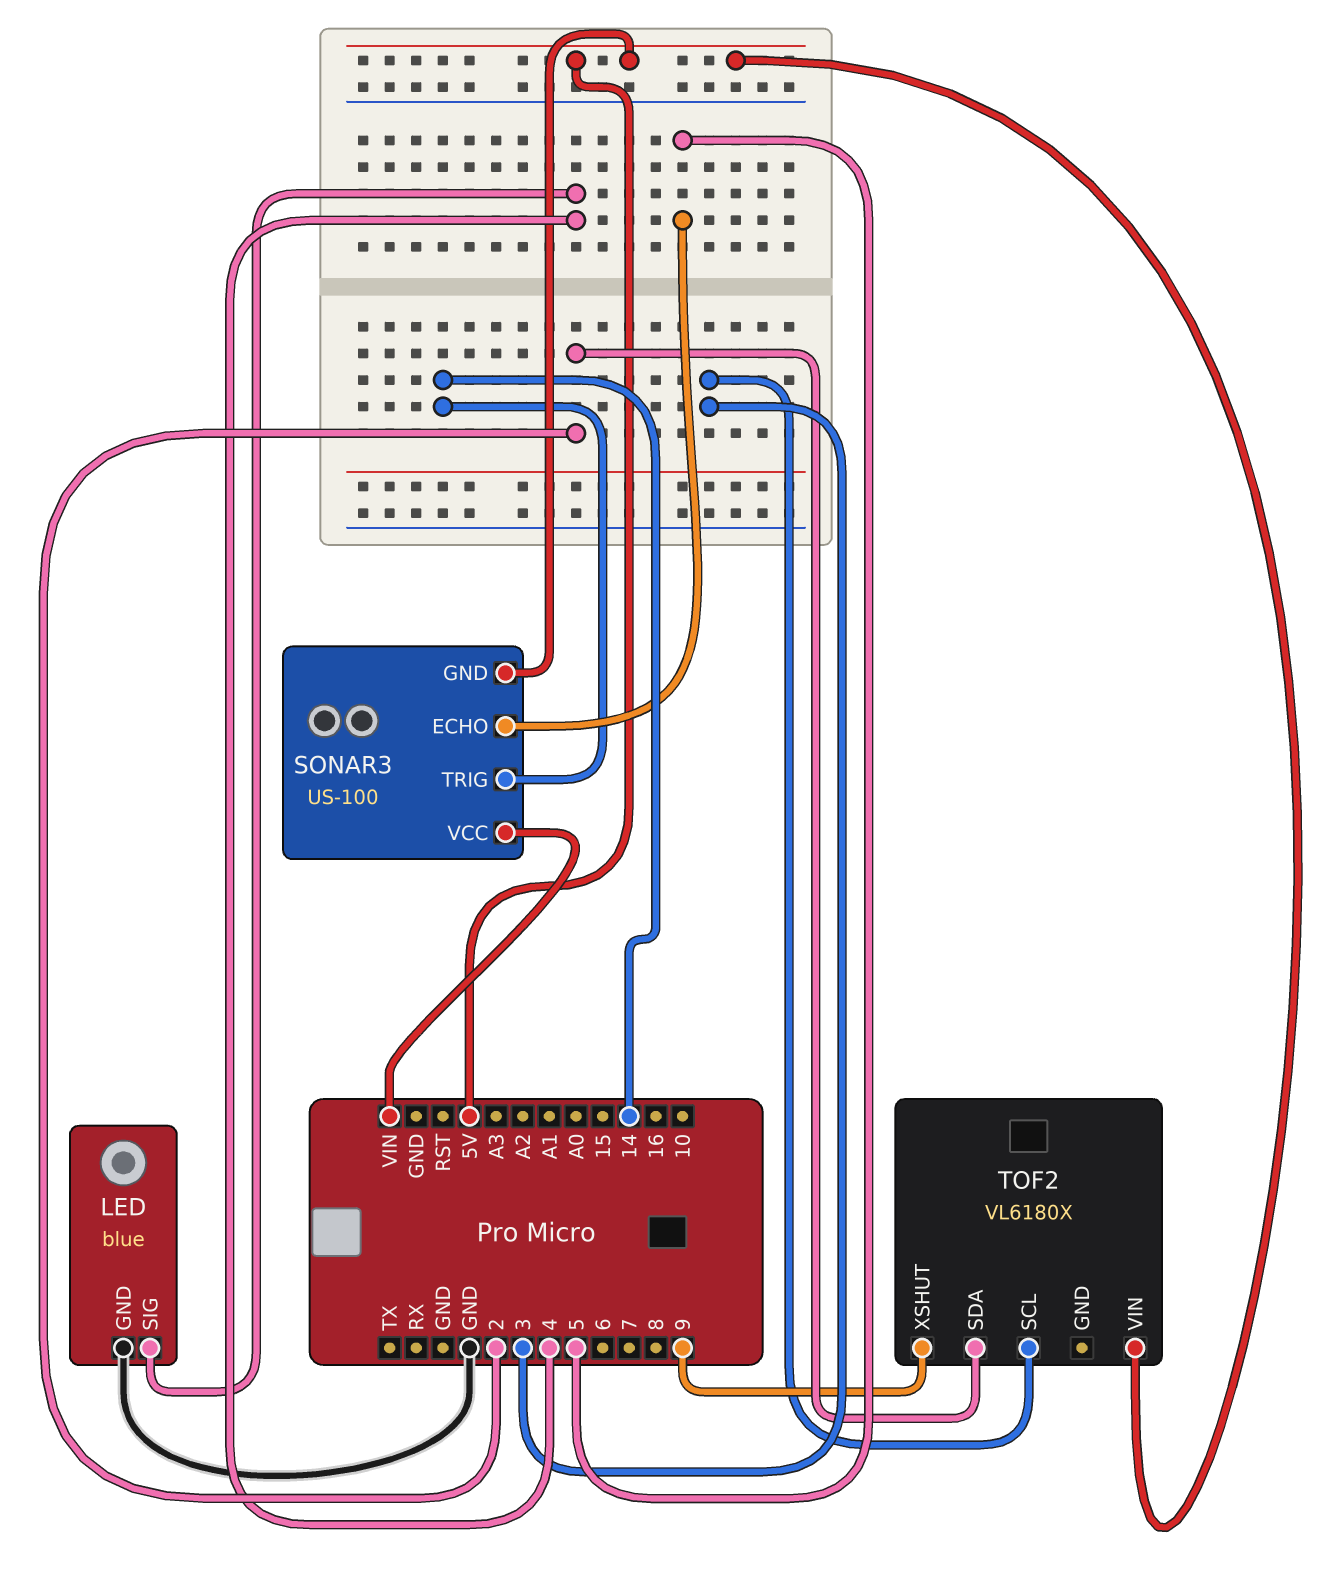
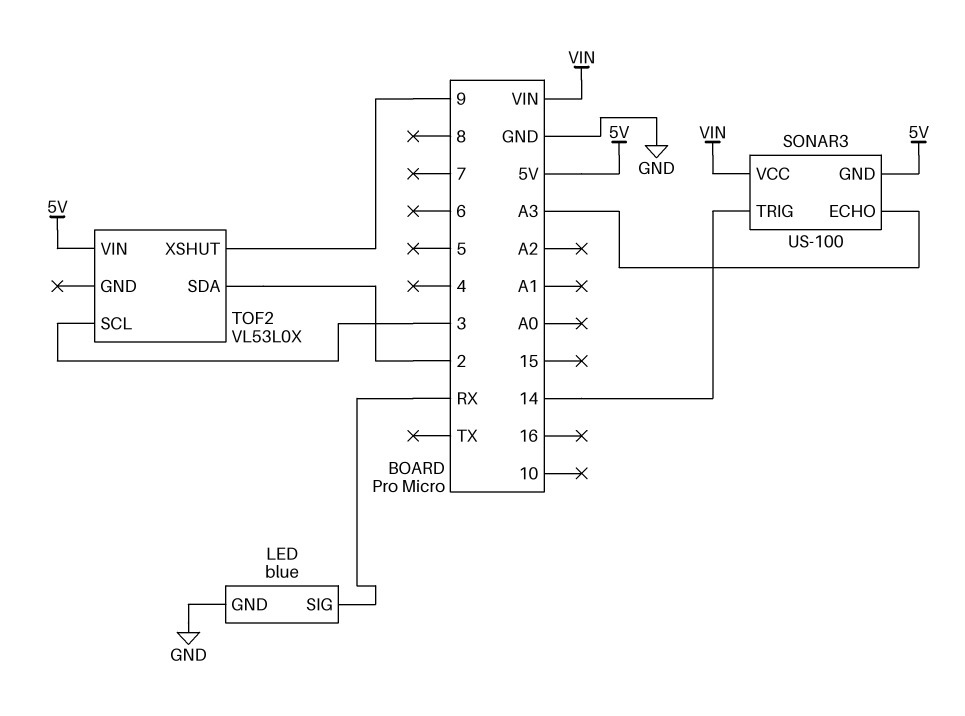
LED pin SIG: 4 -> RX
SONAR3 pin ECHO: 5 -> A3
TOF2: VL6180X -> VL53L0X

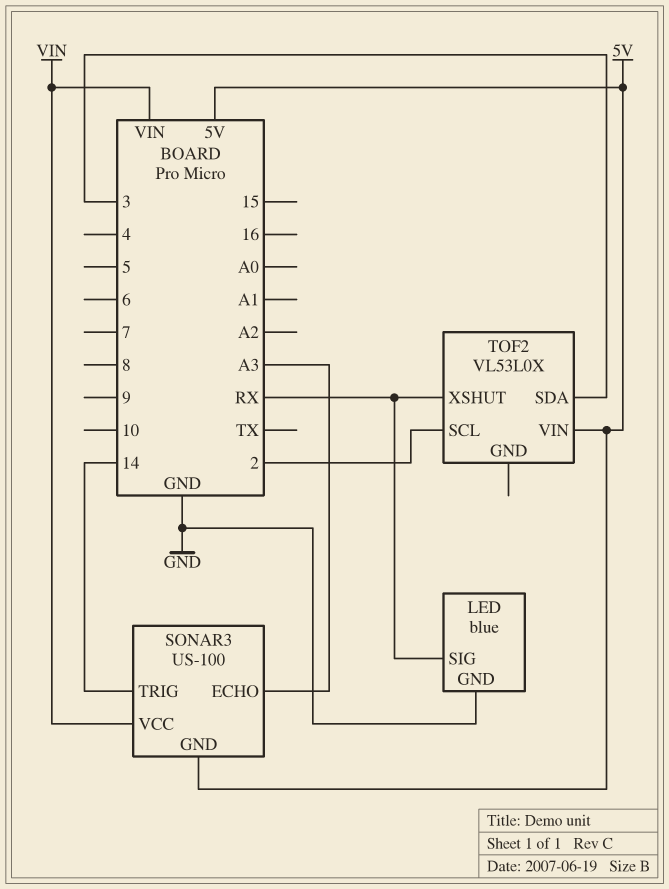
TOF2 pin SCL: 3 -> 2
TOF2 pin SDA: 2 -> 3
TOF2 pin XSHUT: 9 -> RX

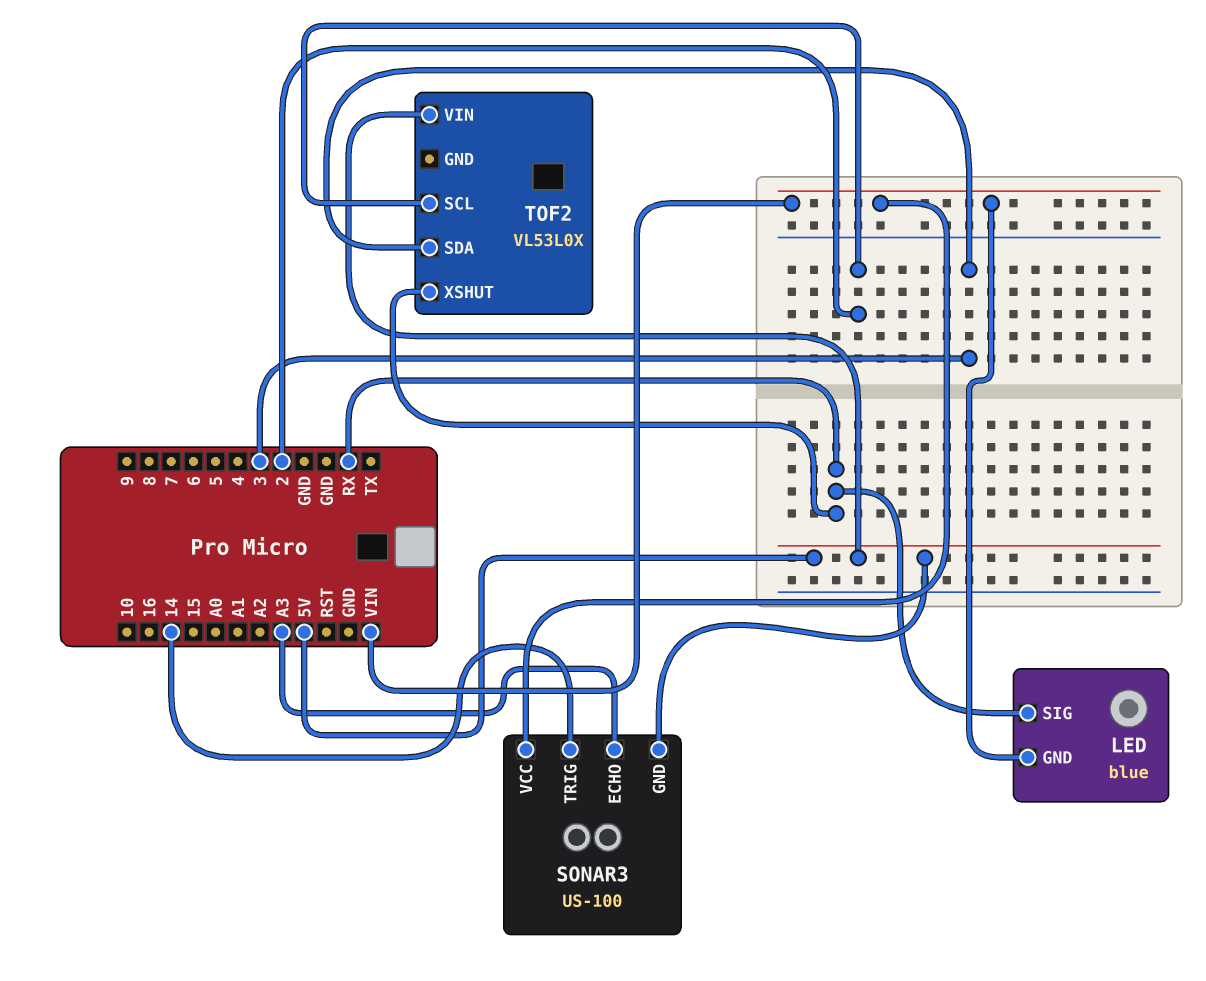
LED pin GND: GND -> VIN

